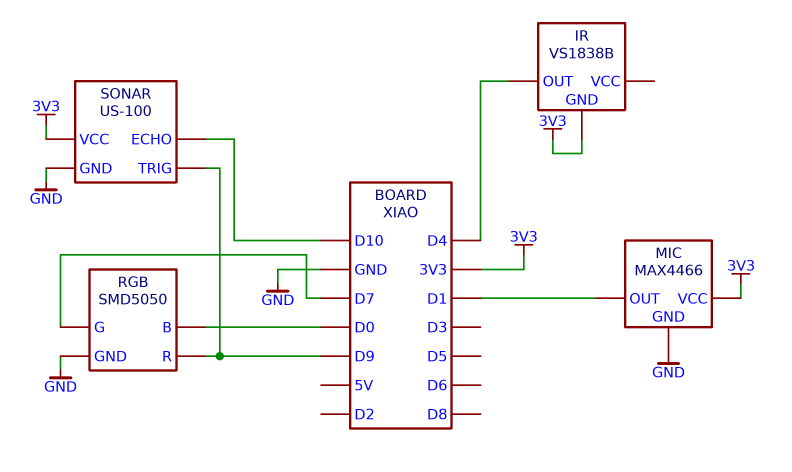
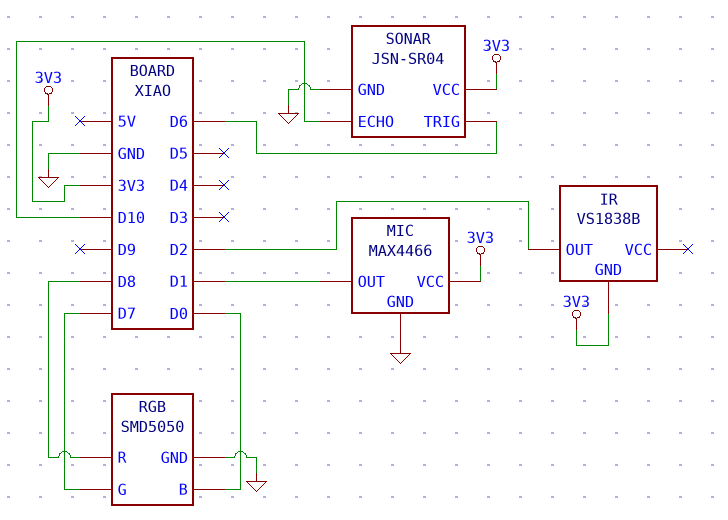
IR pin OUT: D4 -> D2
RGB pin R: D9 -> D8
SONAR: US-100 -> JSN-SR04
SONAR pin TRIG: D9 -> D6

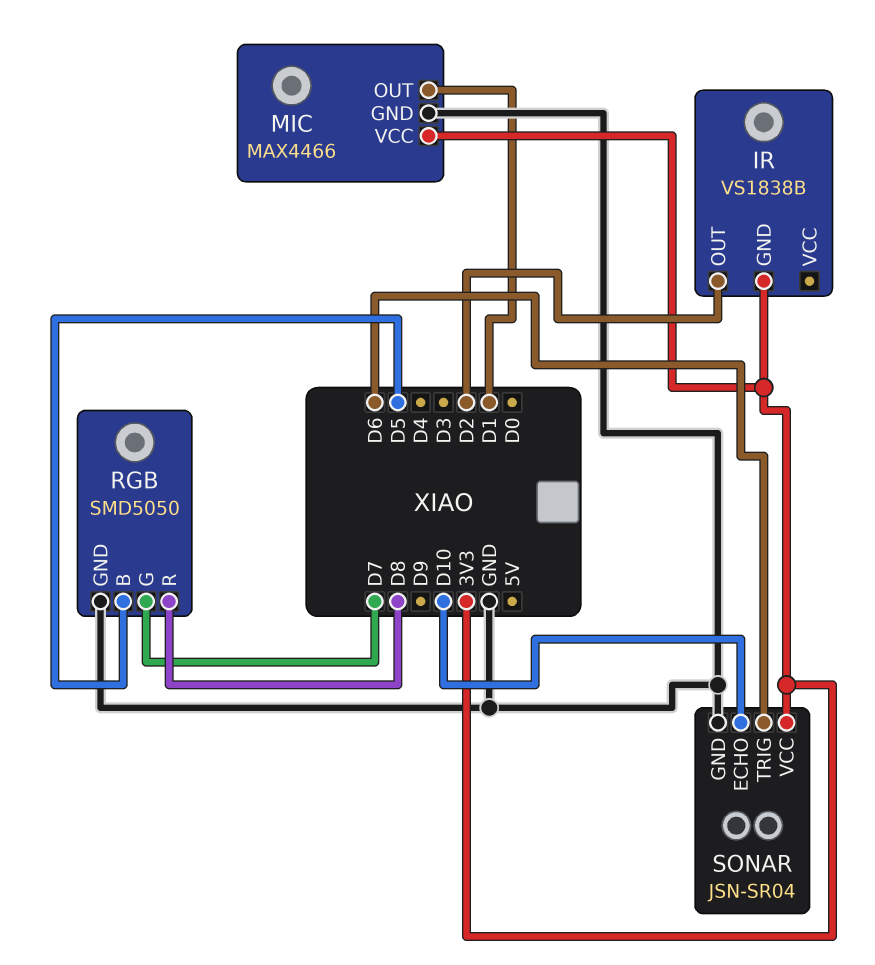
RGB pin B: D0 -> D5

